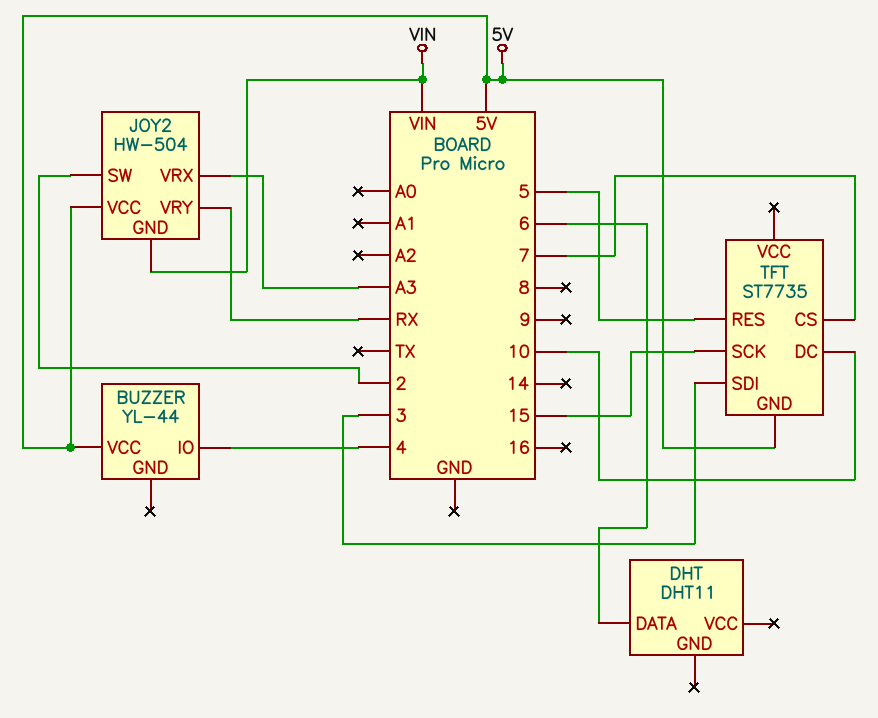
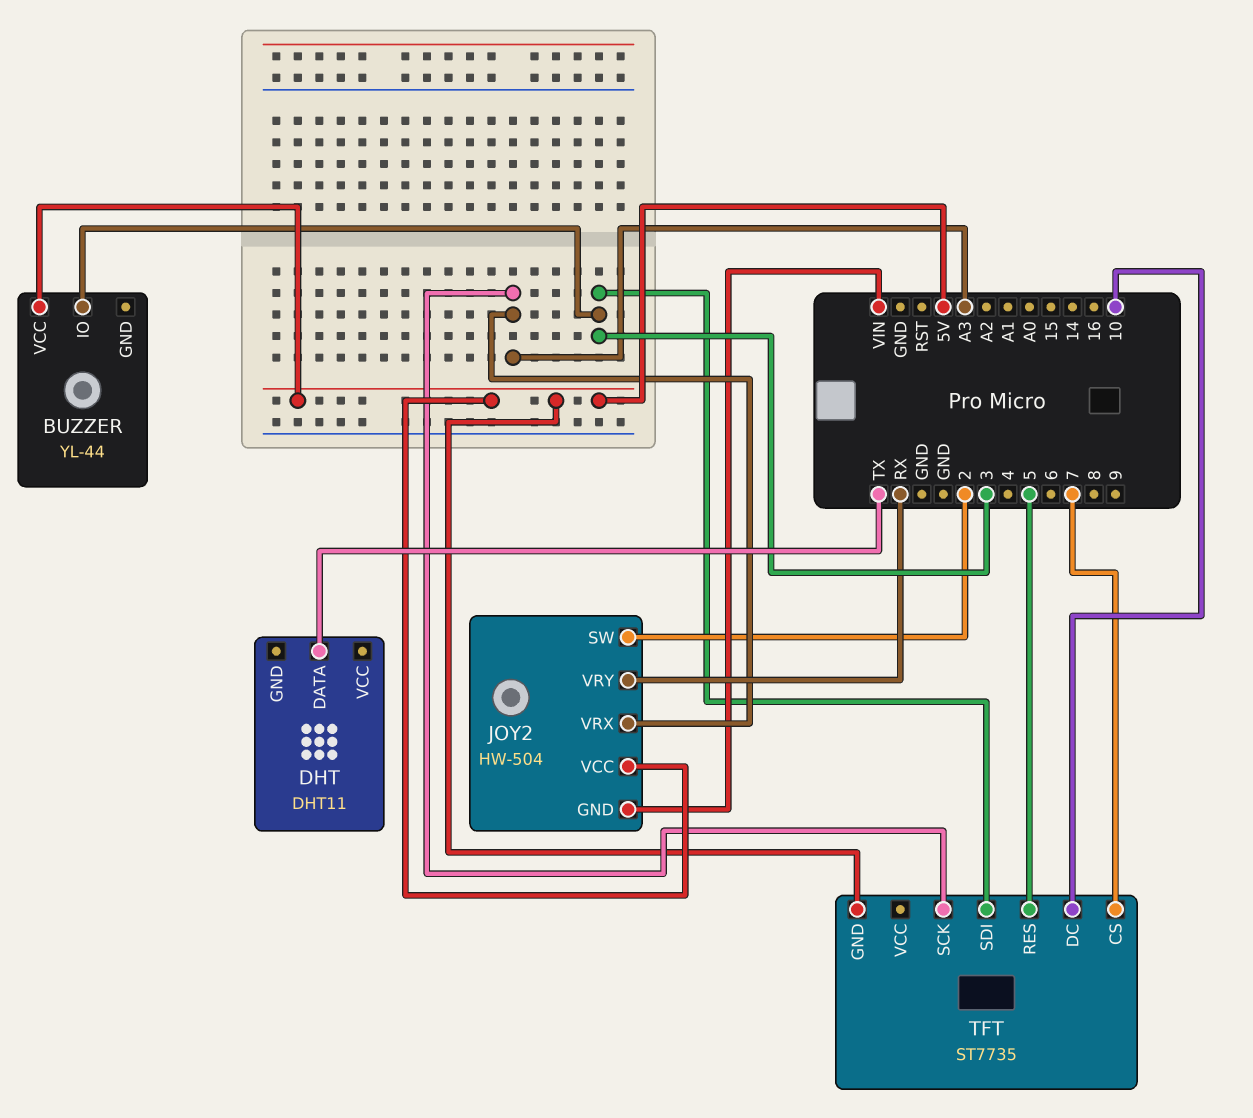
BUZZER pin IO: 4 -> 3
DHT pin DATA: 6 -> TX
TFT pin SCK: 15 -> A3

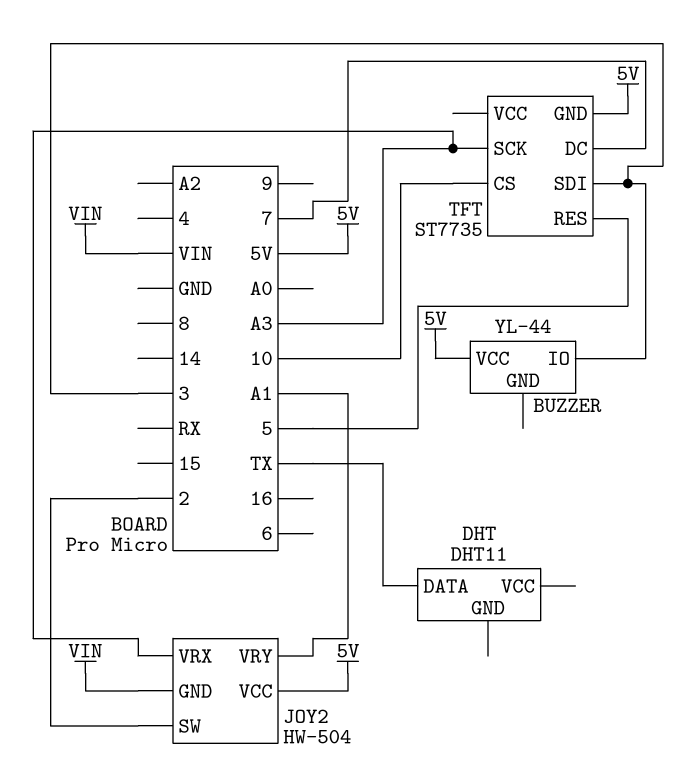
JOY2 pin VRY: RX -> A1
TFT pin CS: 7 -> 10
TFT pin DC: 10 -> 7

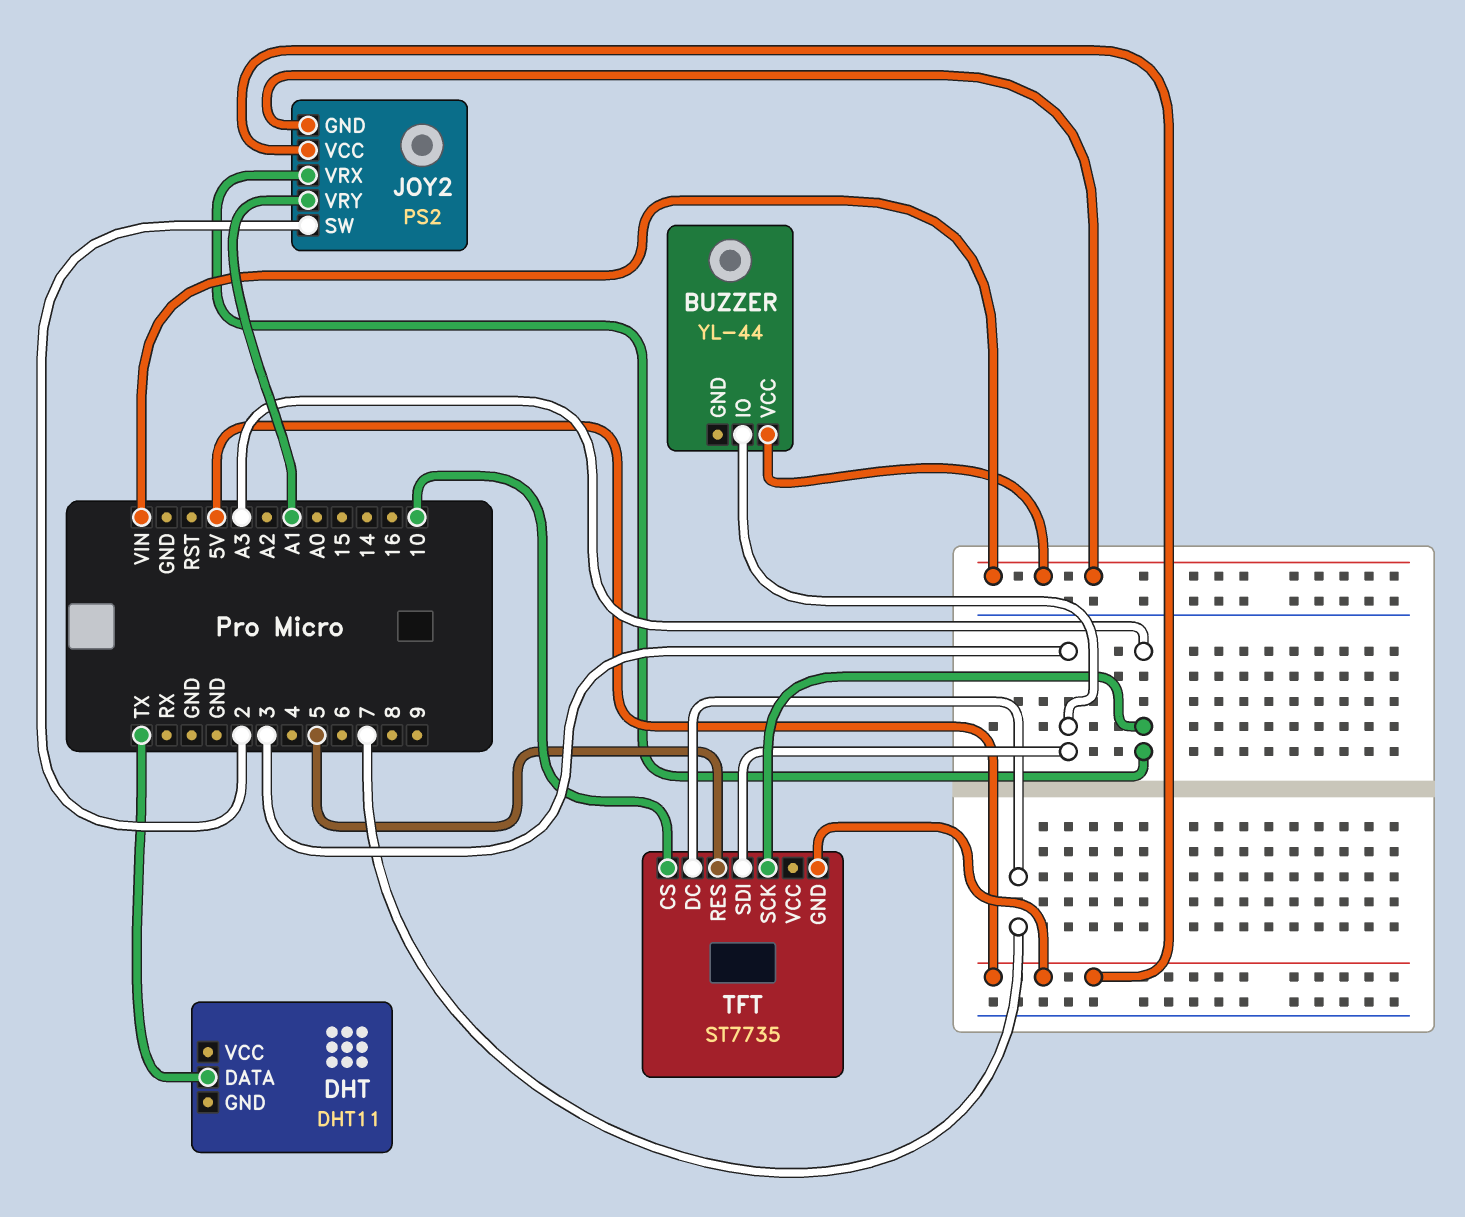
BUZZER pin VCC: 5V -> VIN
JOY2: HW-504 -> PS2

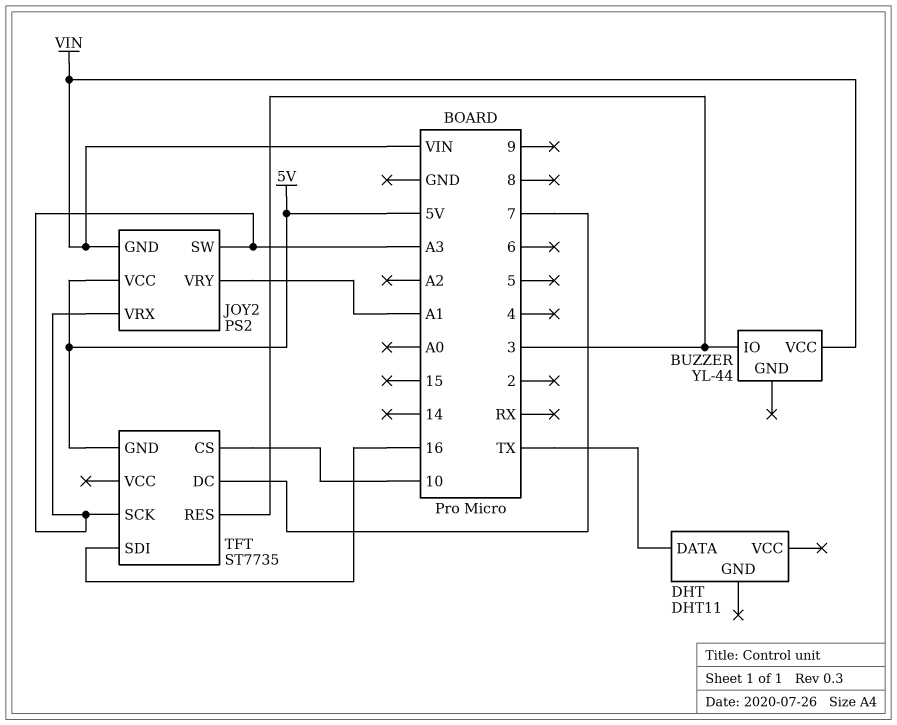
JOY2 pin SW: 2 -> A3
TFT pin RES: 5 -> 3
TFT pin SDI: 3 -> 16

